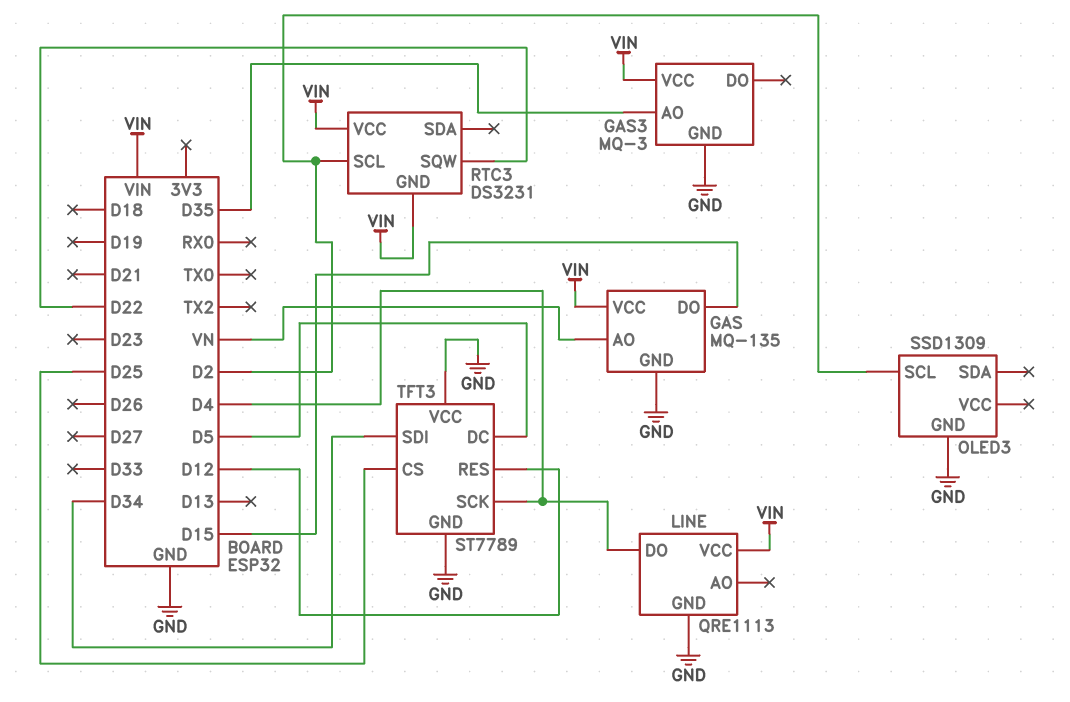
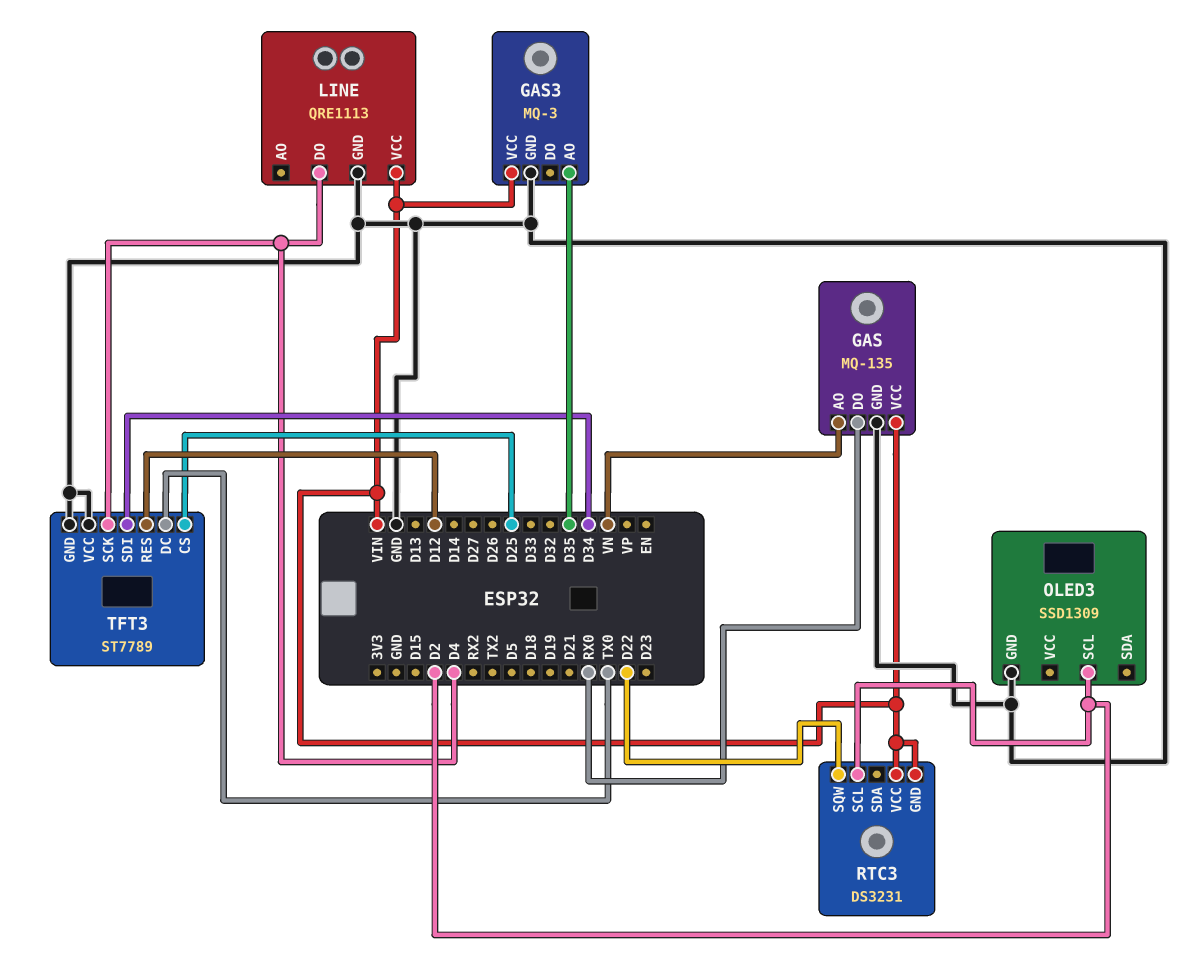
GAS pin DO: D15 -> RX0
TFT3 pin DC: D5 -> TX0

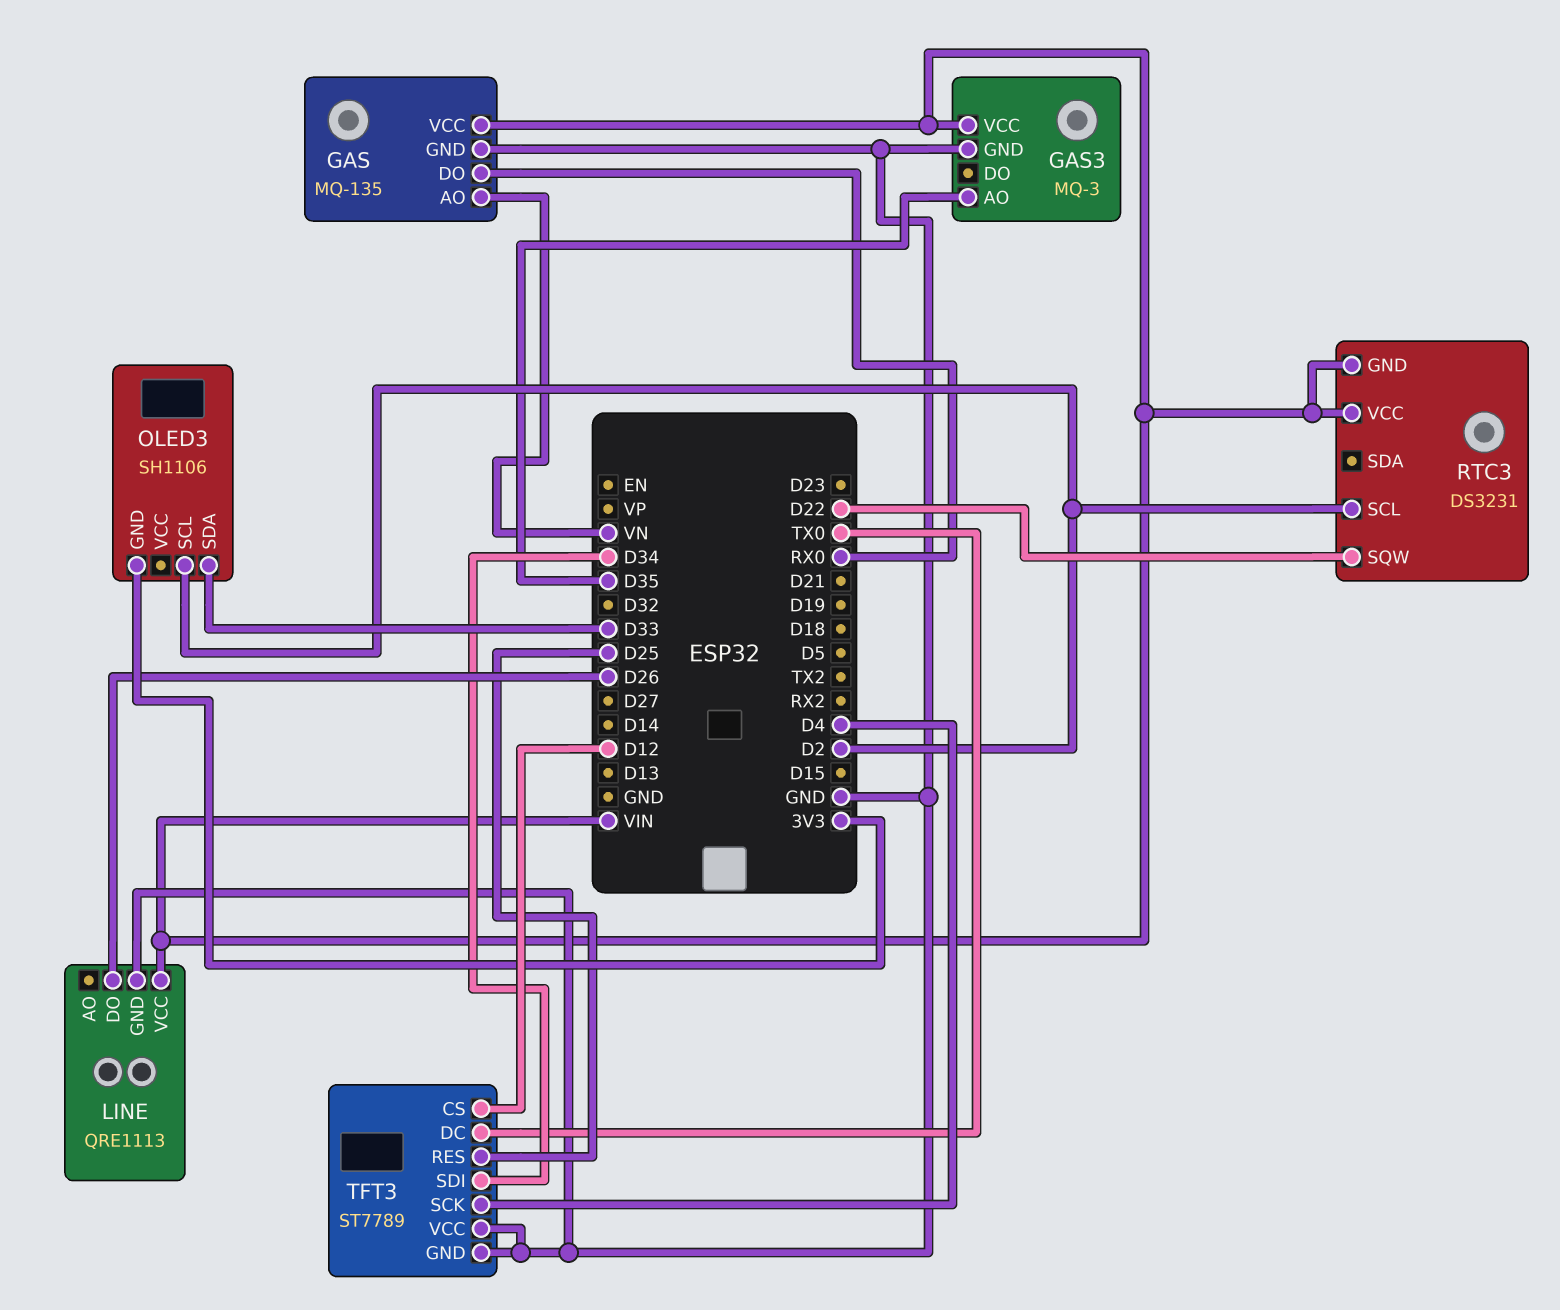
LINE pin DO: D4 -> D26
OLED3: SSD1309 -> SH1106
OLED3 pin GND: GND -> 3V3
OLED3 pin SDA: none -> D33
TFT3 pin CS: D25 -> D12
TFT3 pin RES: D12 -> D25

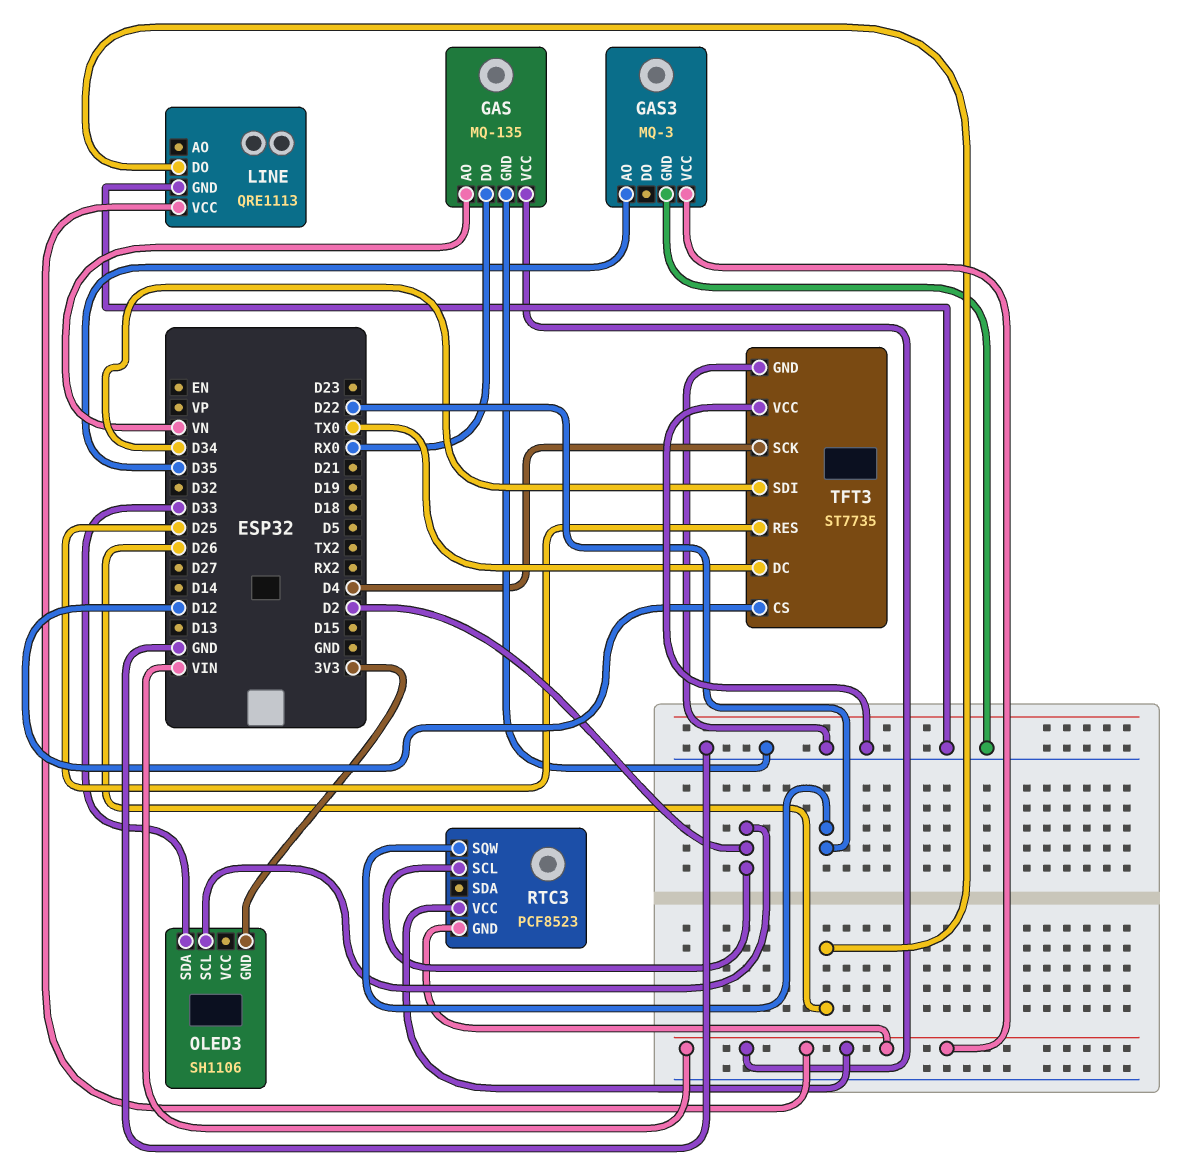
RTC3: DS3231 -> PCF8523
TFT3: ST7789 -> ST7735

